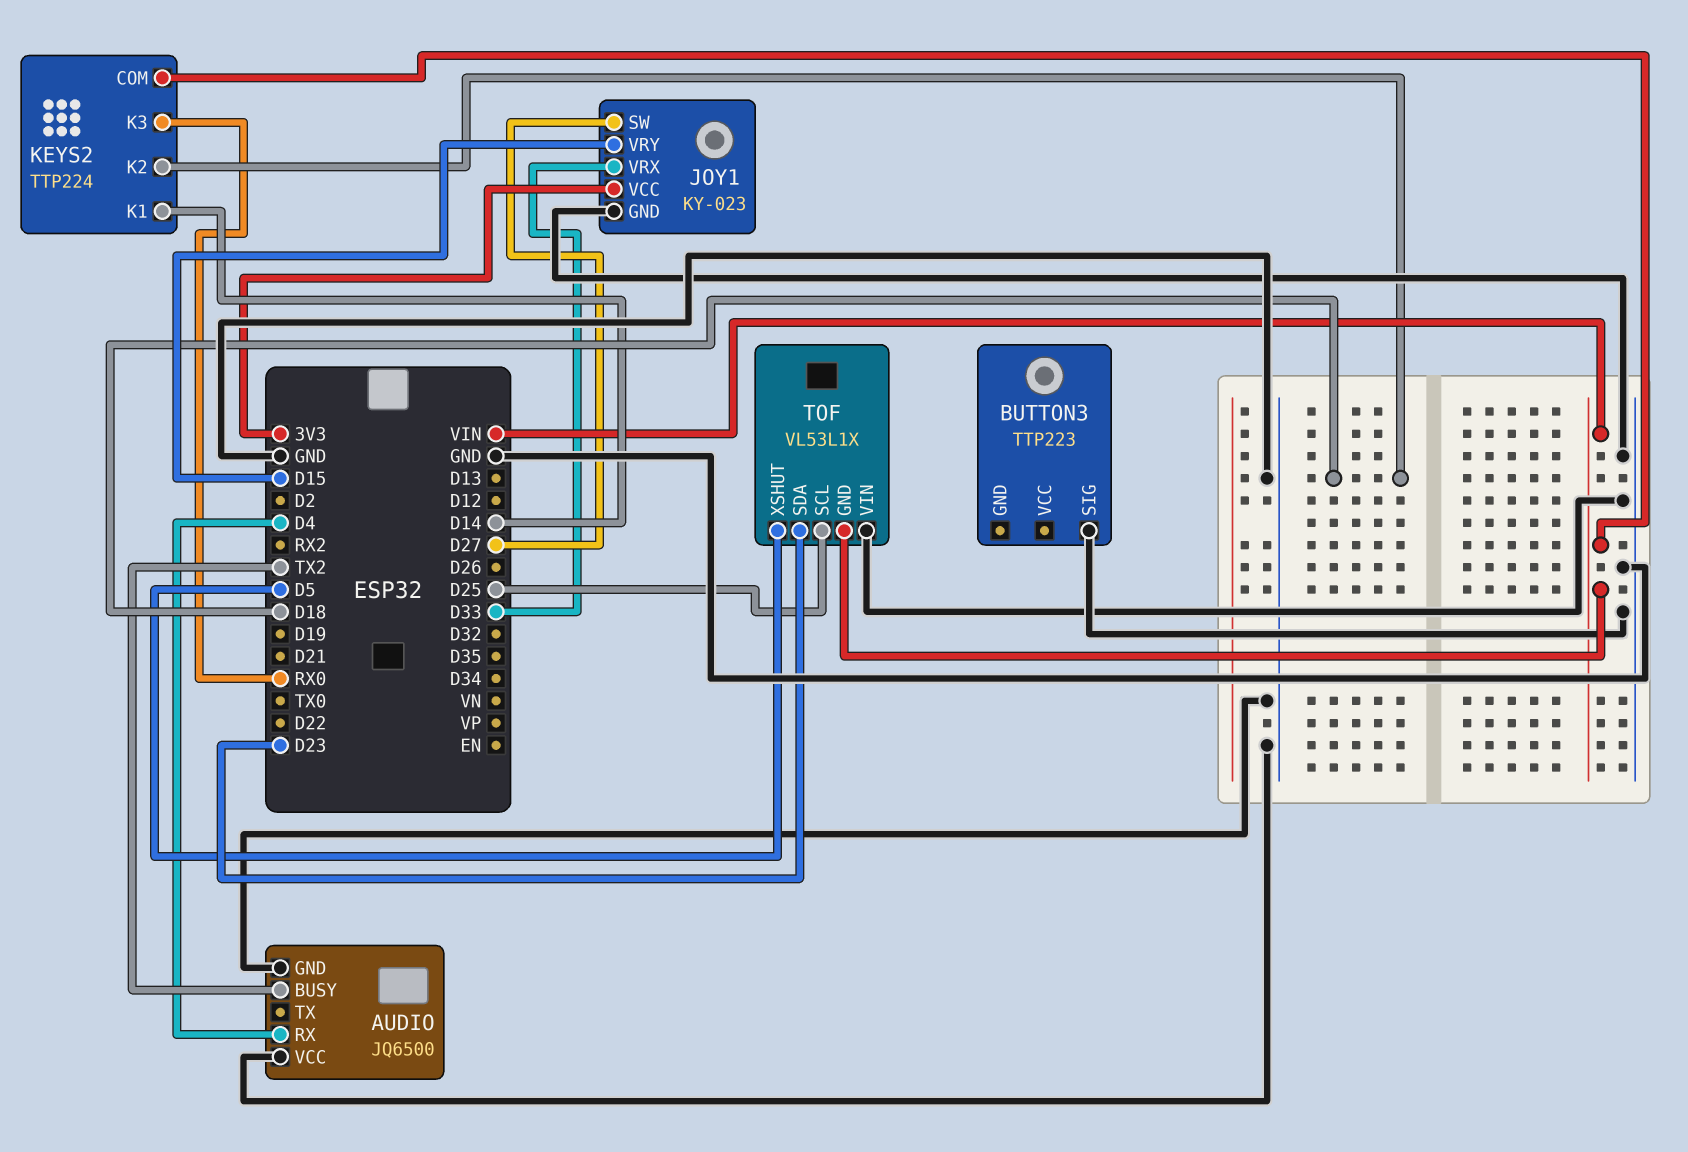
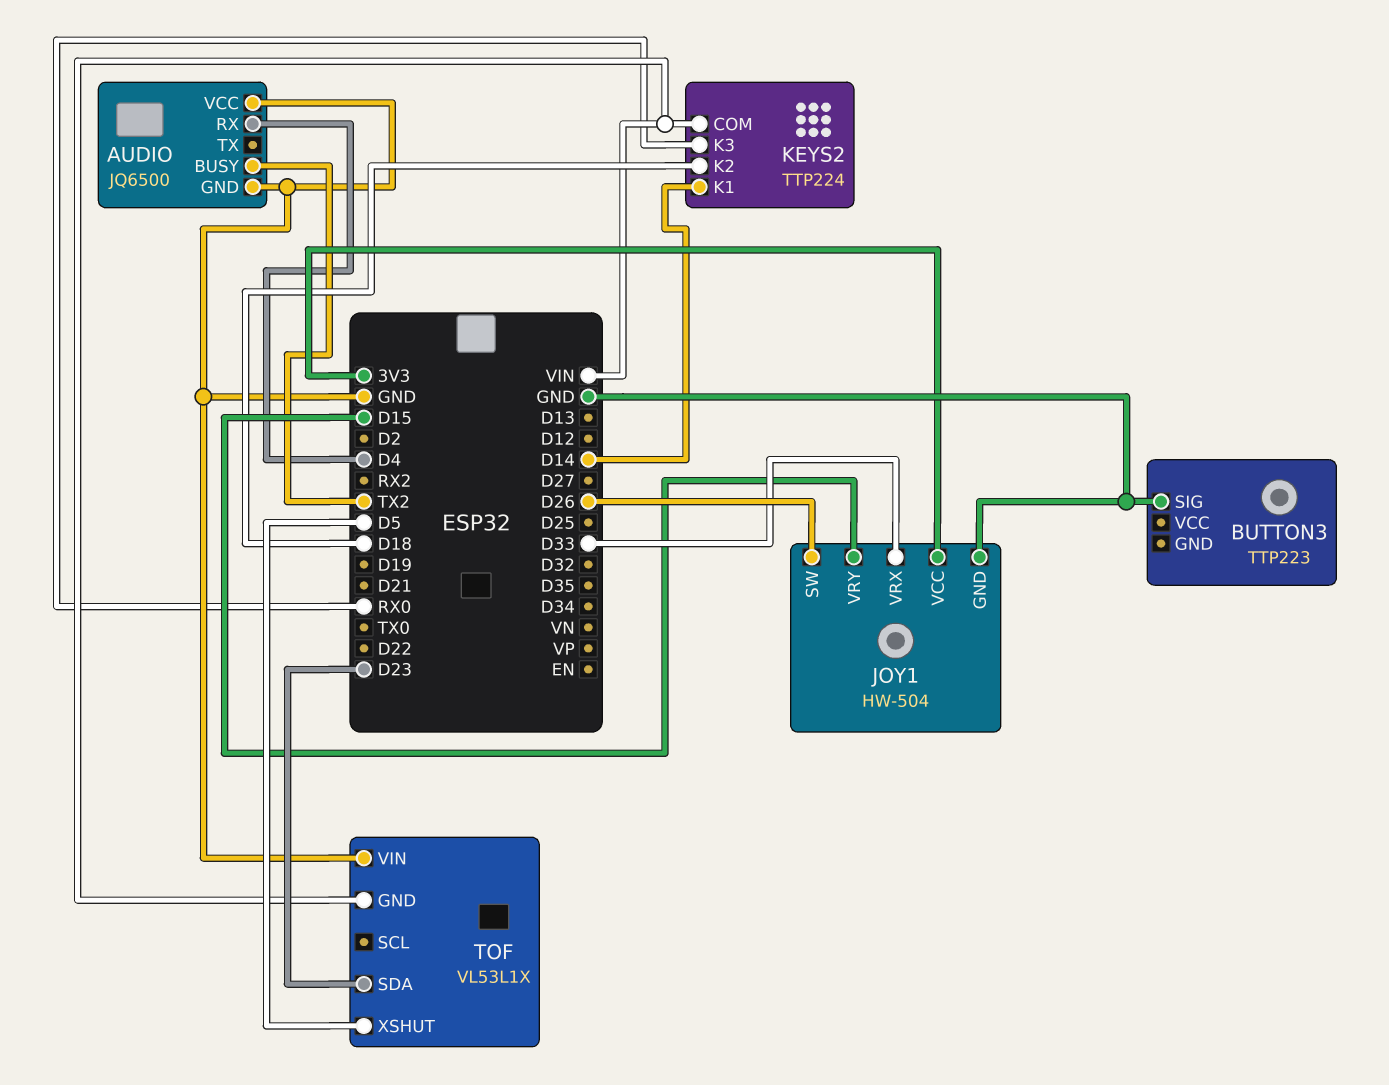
JOY1: KY-023 -> HW-504
JOY1 pin SW: D27 -> D26
TOF pin SCL: D25 -> none

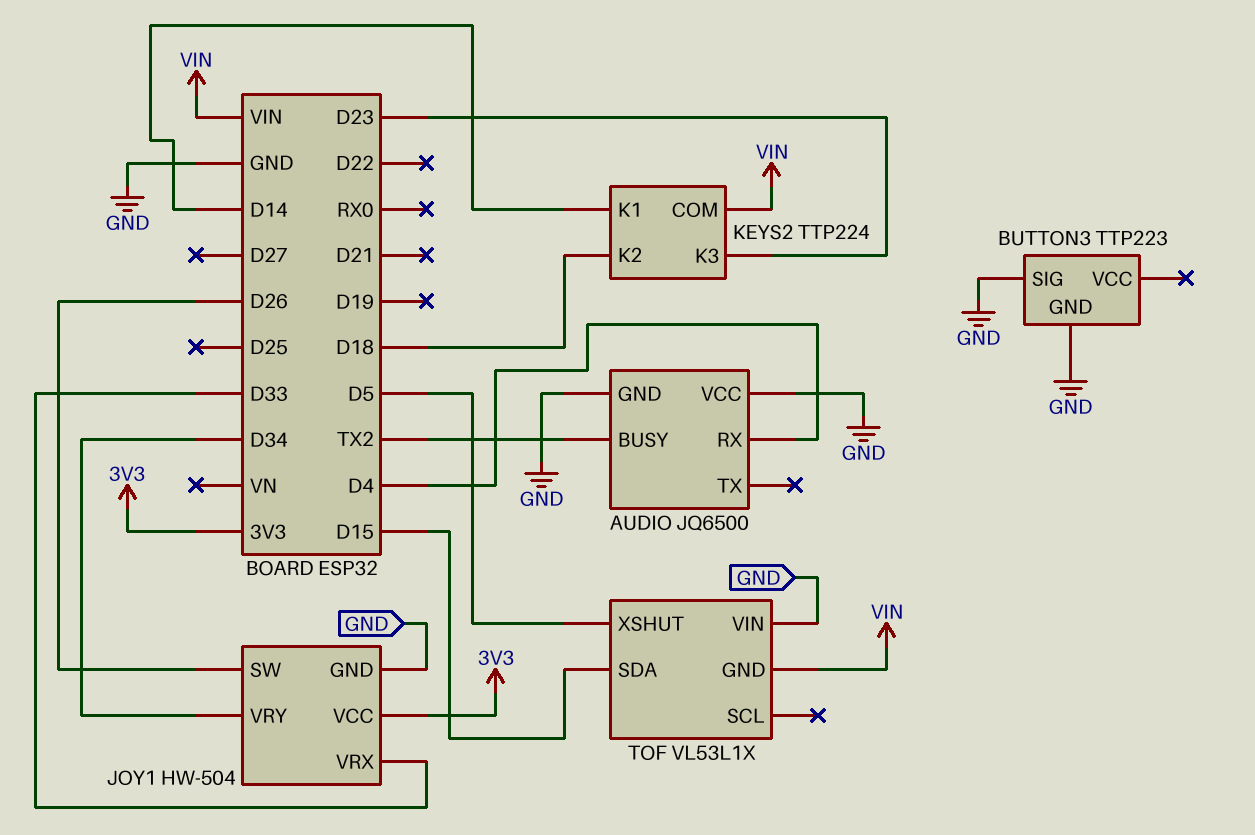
BUTTON3 pin GND: none -> GND
JOY1 pin VRY: D15 -> D34
KEYS2 pin K3: RX0 -> D23
TOF pin SDA: D23 -> D15

